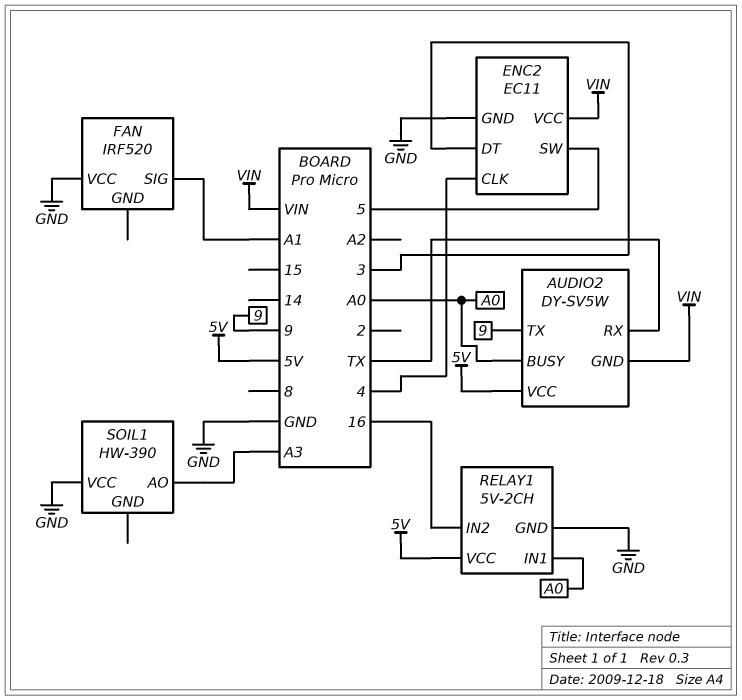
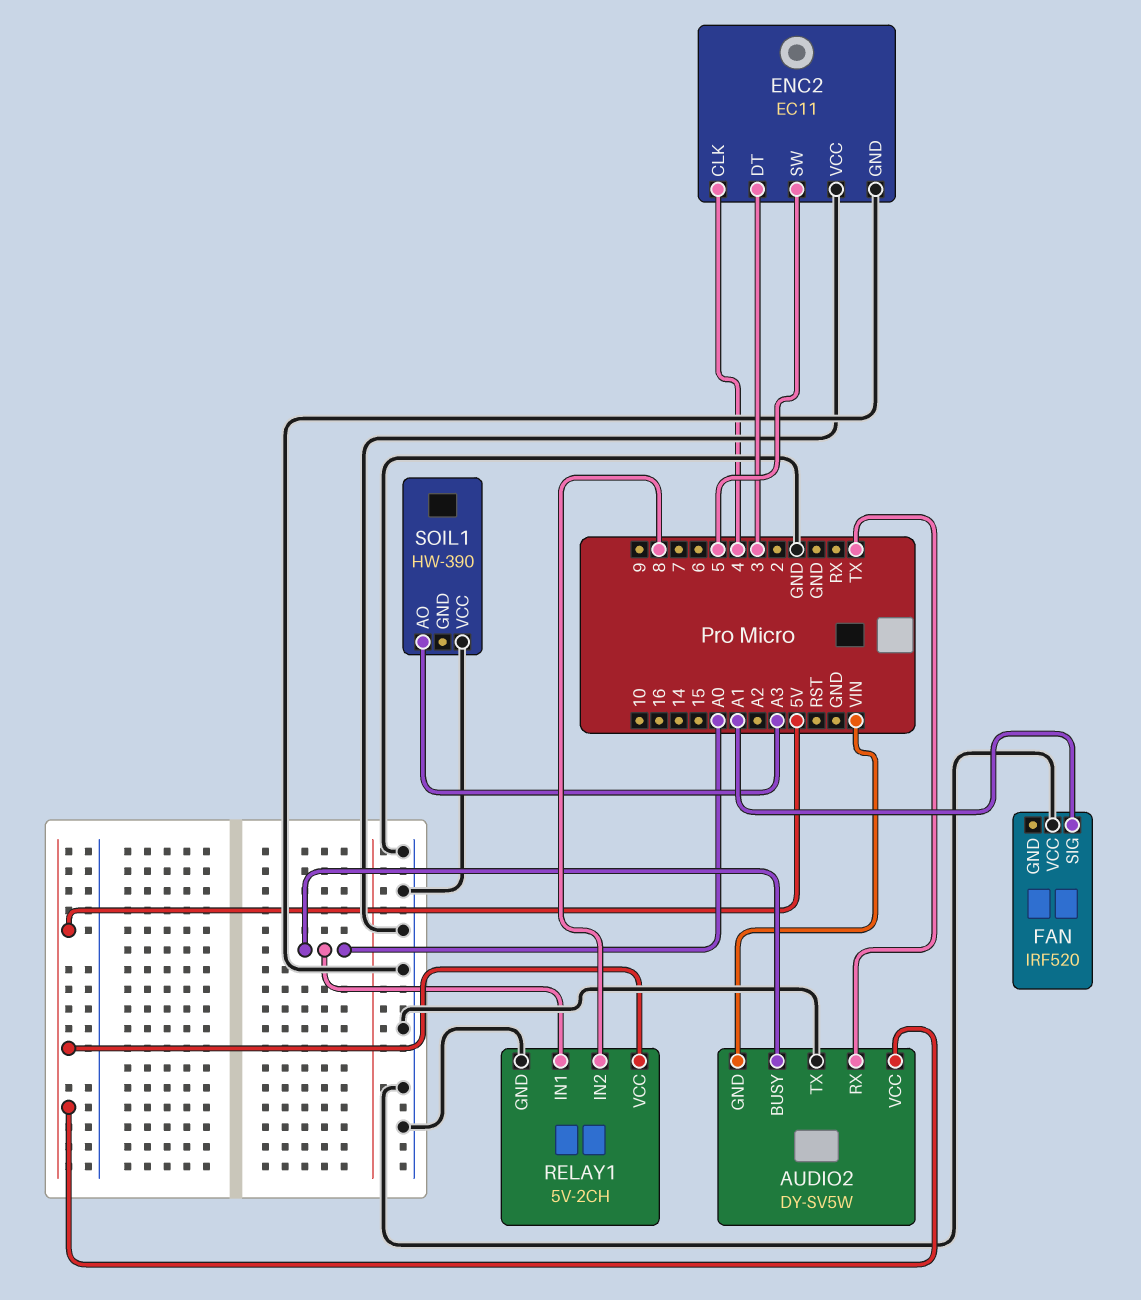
AUDIO2 pin TX: 9 -> GND
ENC2 pin VCC: VIN -> GND
RELAY1 pin IN2: 16 -> 8

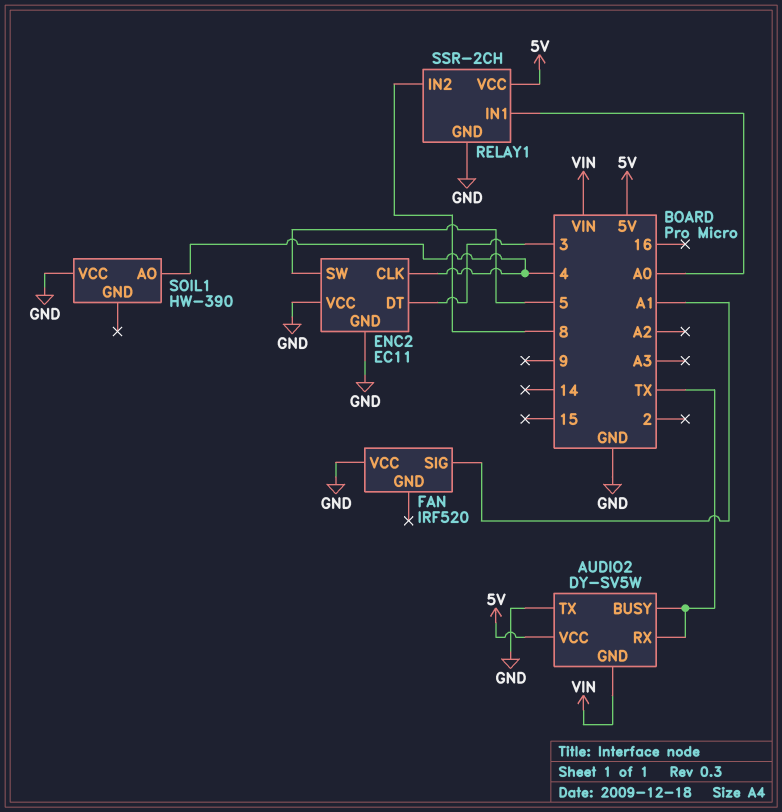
AUDIO2 pin BUSY: A0 -> TX
RELAY1: 5V-2CH -> SSR-2CH
SOIL1 pin AO: A3 -> 4

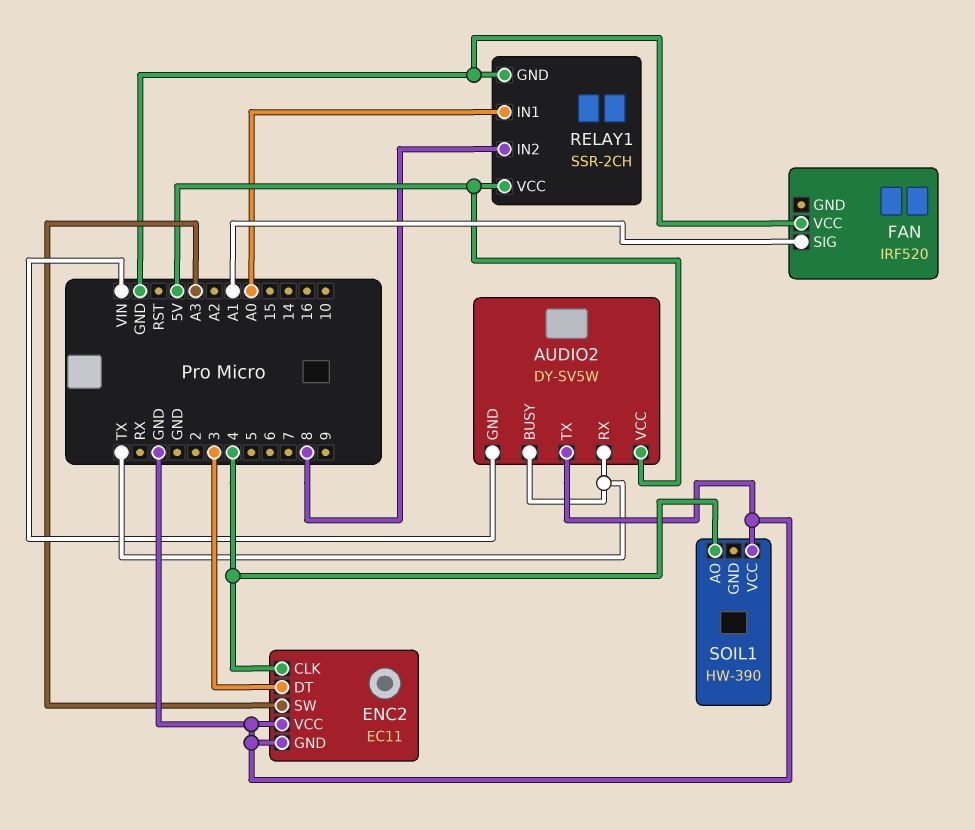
ENC2 pin SW: 5 -> A3

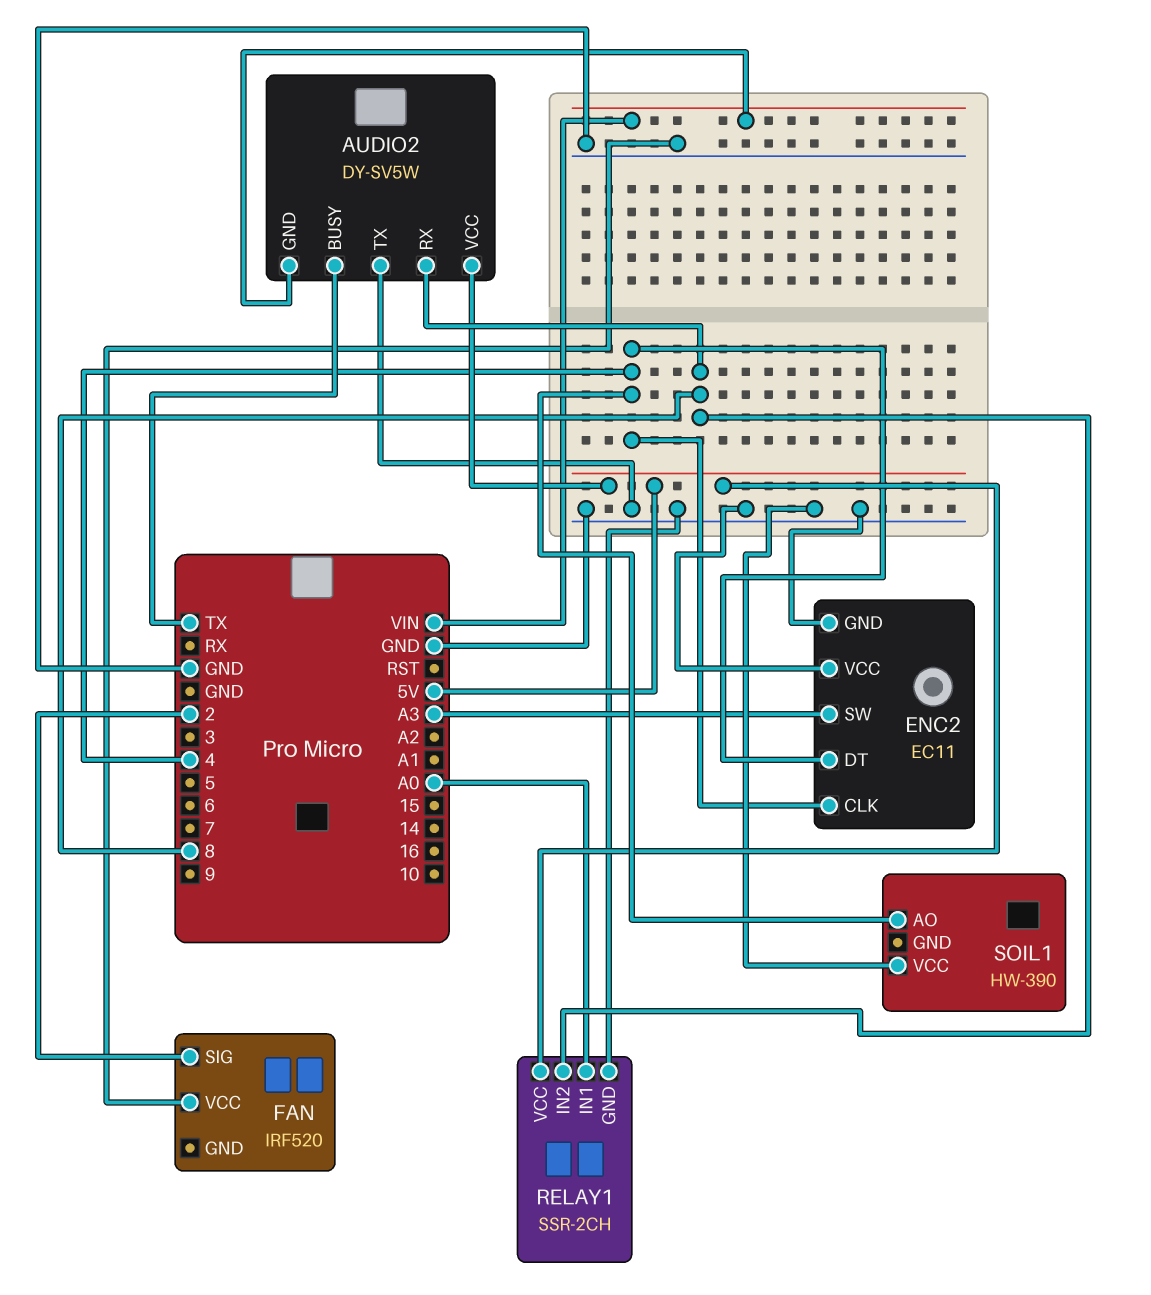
AUDIO2 pin RX: TX -> 8
ENC2 pin DT: 3 -> 4
FAN pin SIG: A1 -> 2

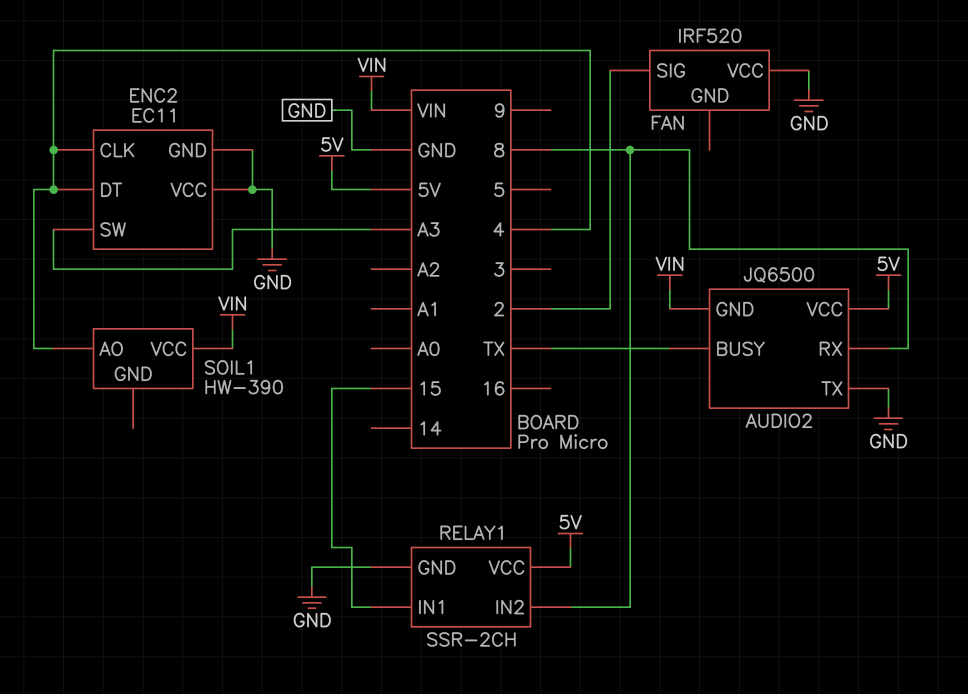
AUDIO2: DY-SV5W -> JQ6500
RELAY1 pin IN1: A0 -> 15
SOIL1 pin VCC: GND -> VIN

